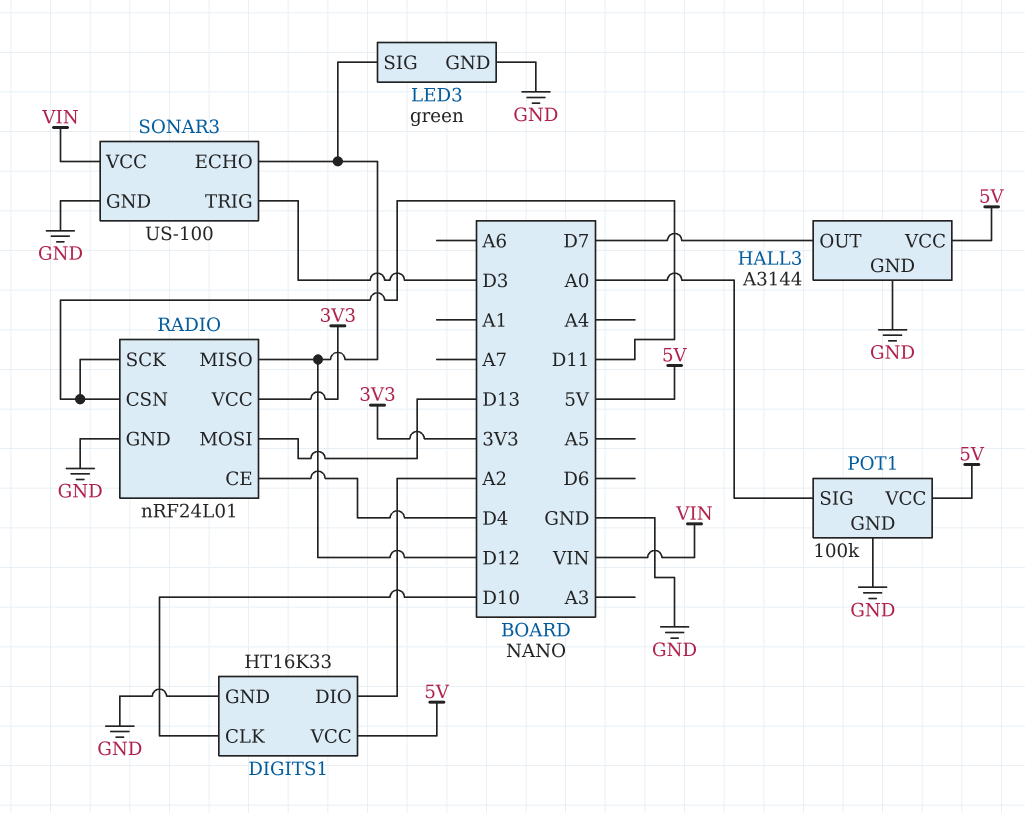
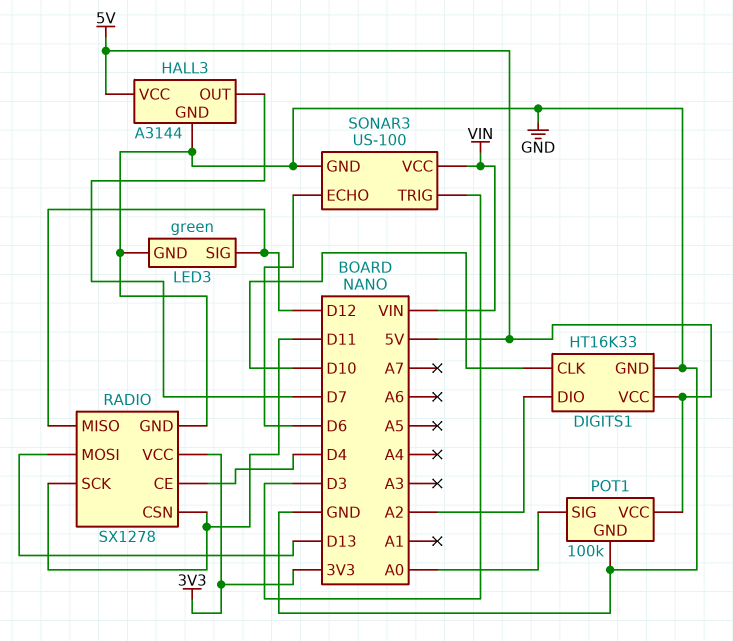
RADIO: nRF24L01 -> SX1278
SONAR3 pin ECHO: D12 -> D6

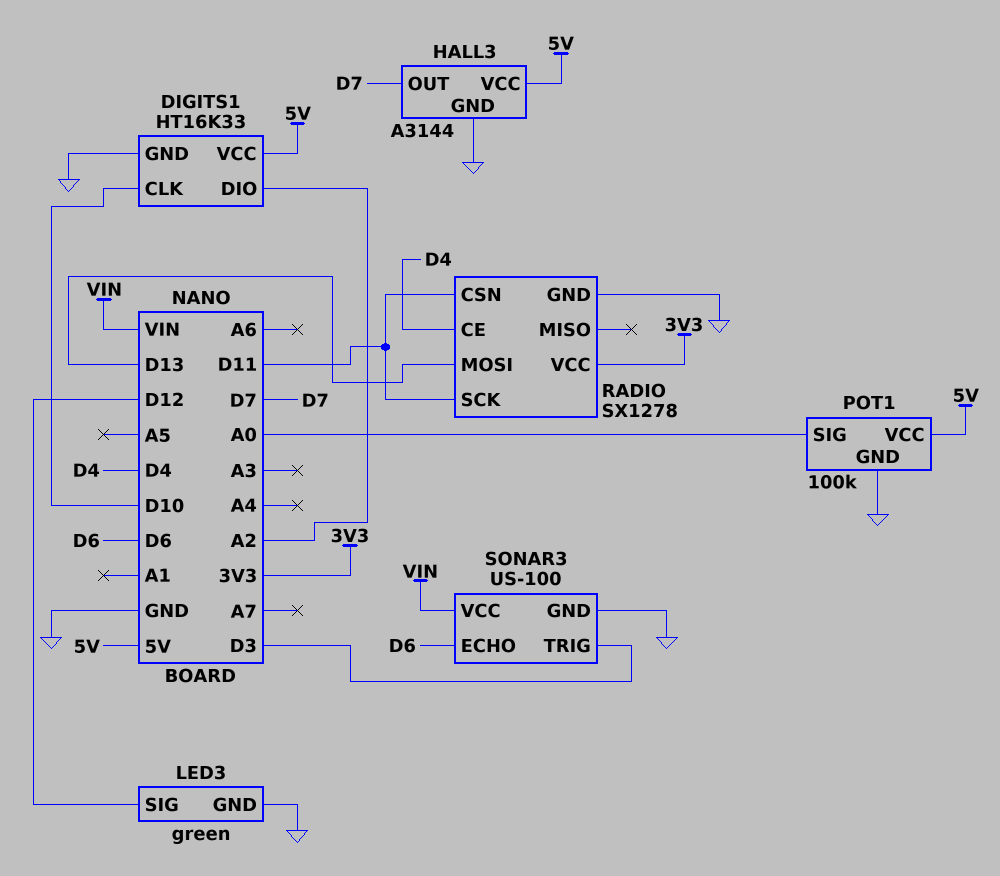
RADIO pin MISO: D12 -> none

